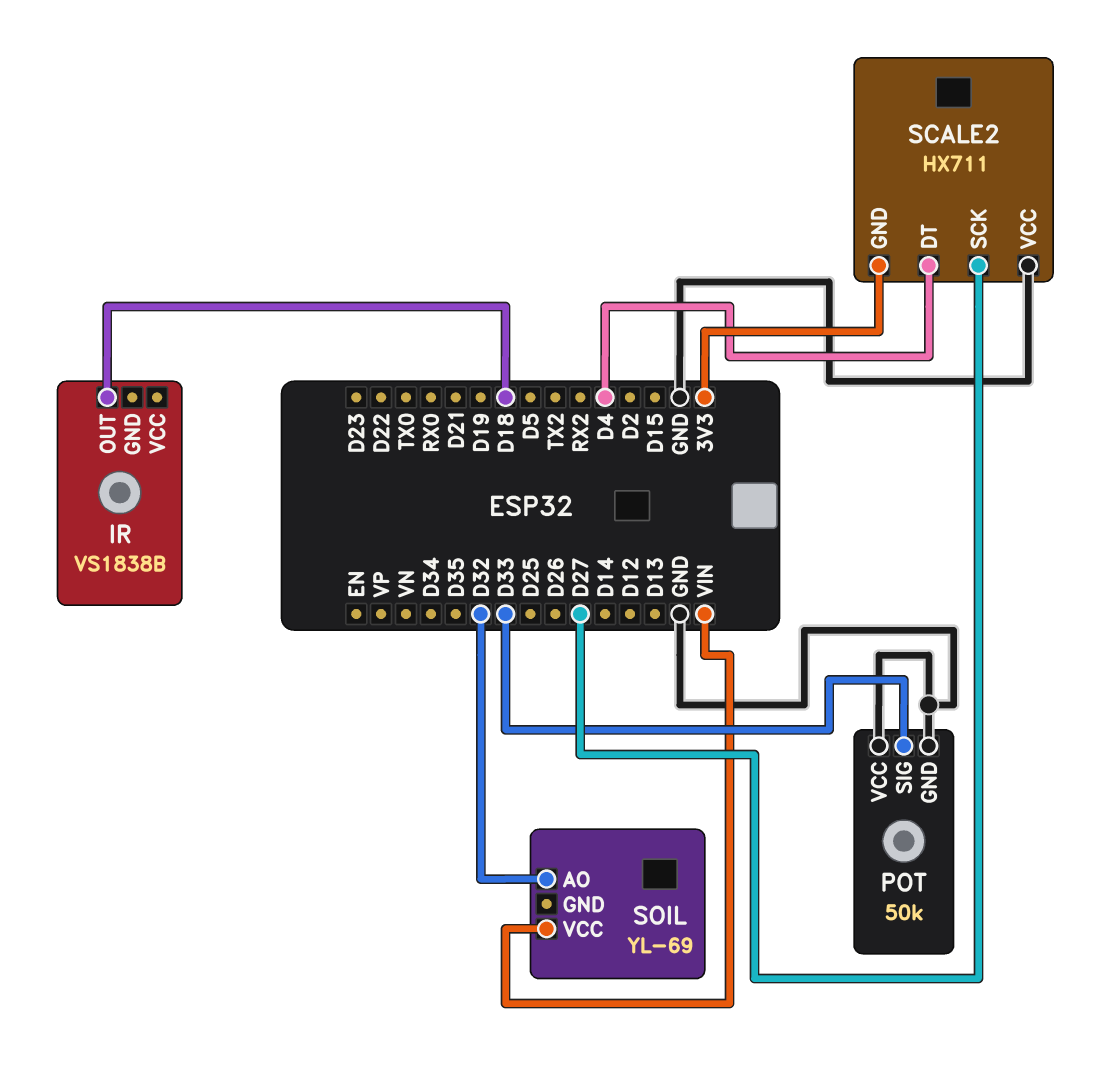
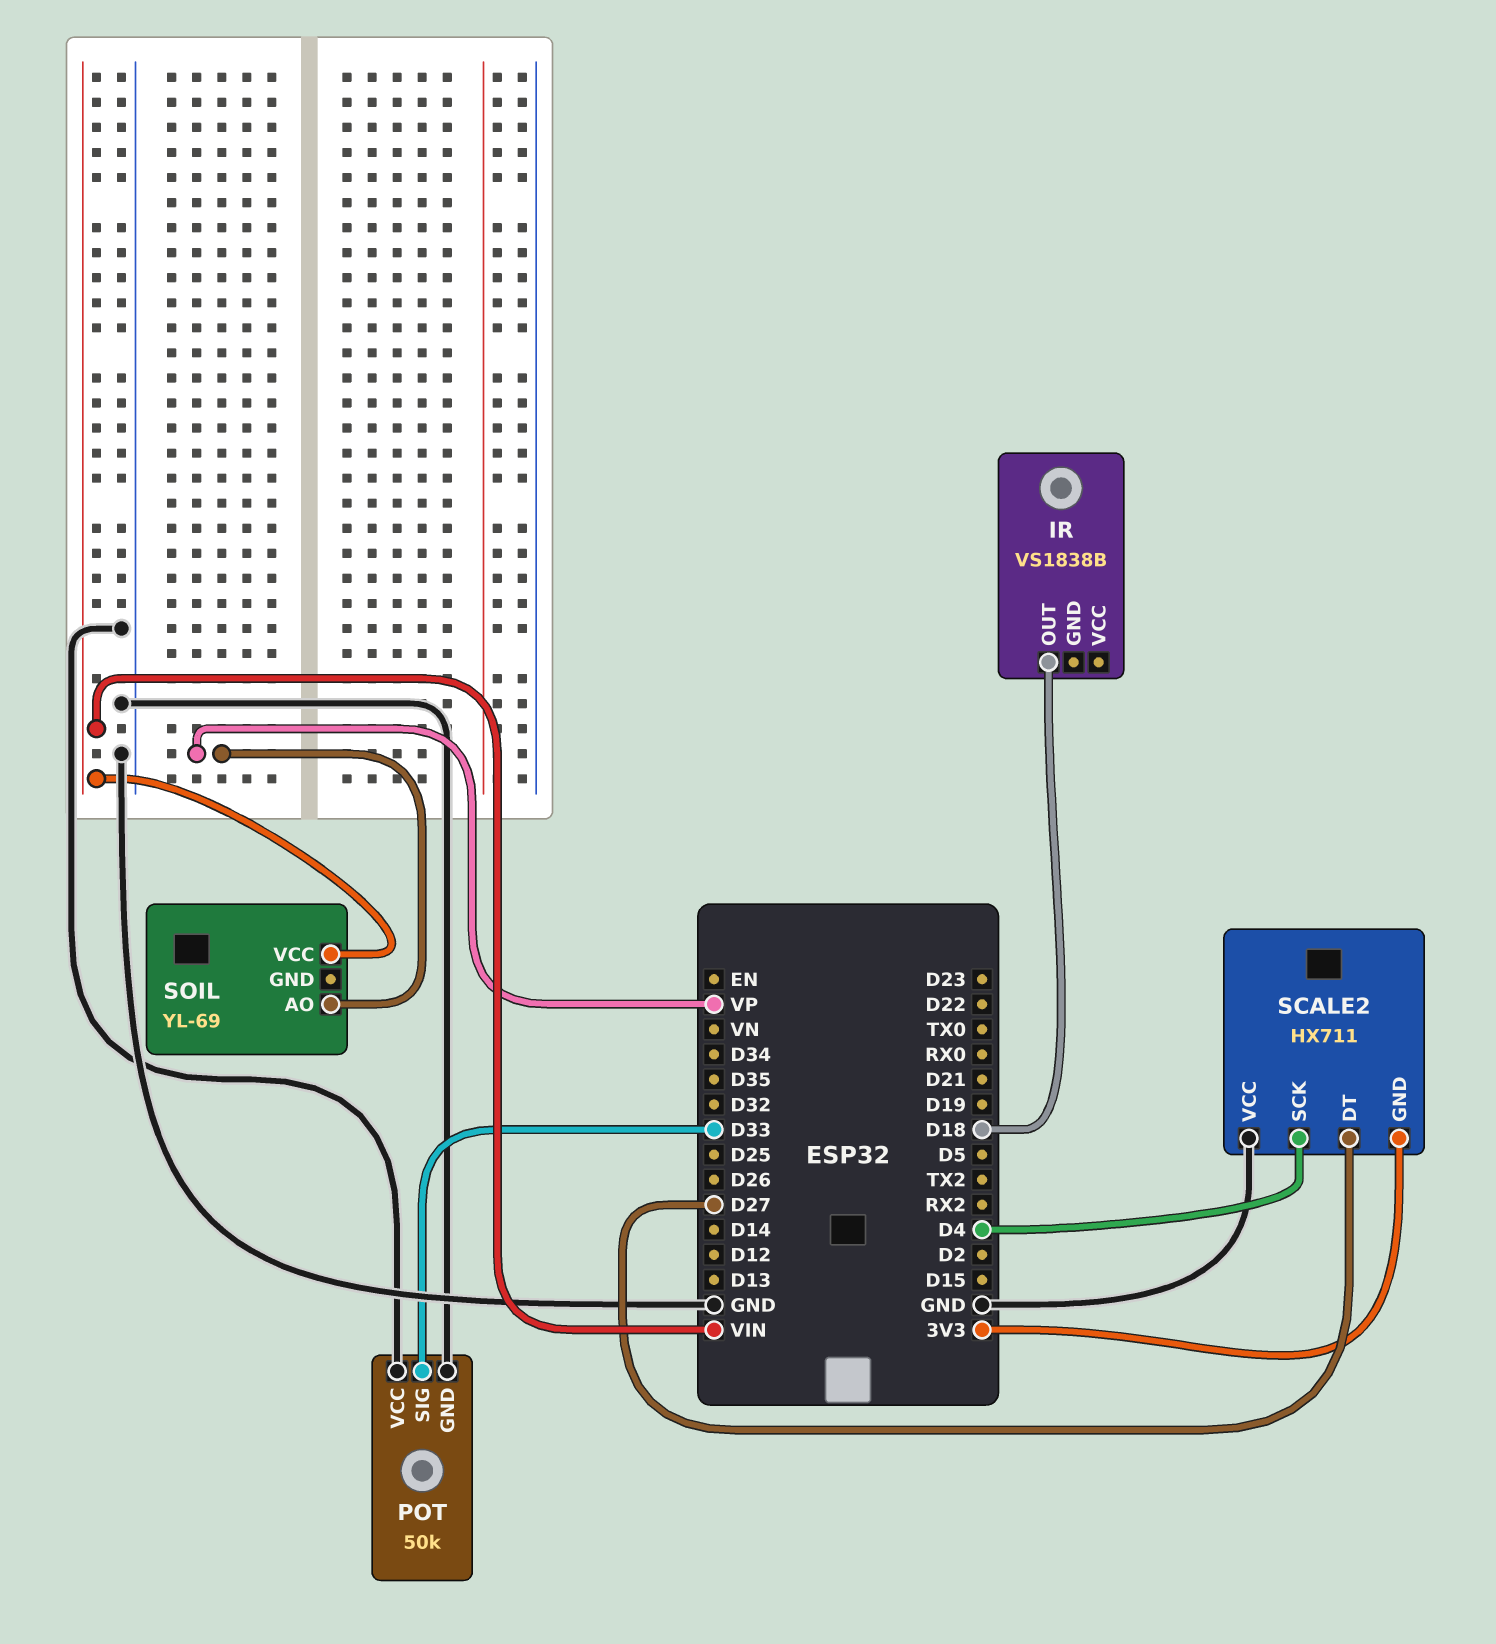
SCALE2 pin DT: D4 -> D27
SCALE2 pin SCK: D27 -> D4
SOIL pin AO: D32 -> VP

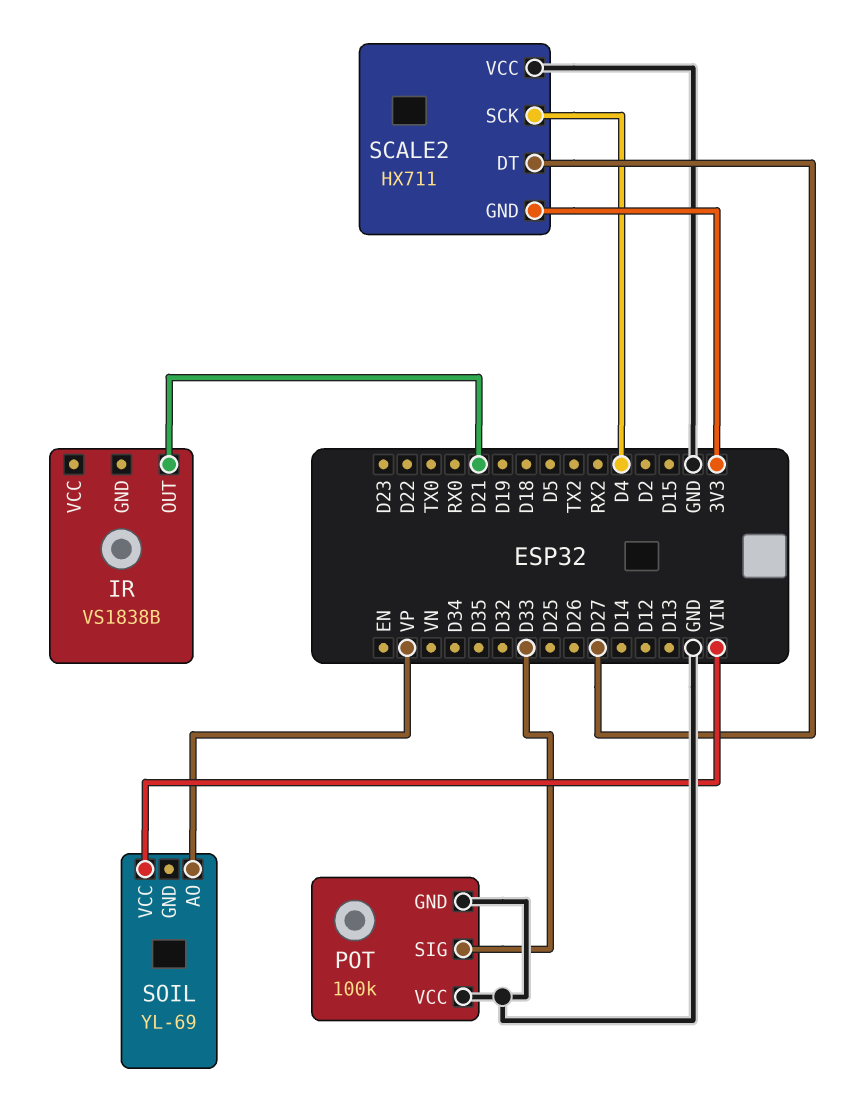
IR pin OUT: D18 -> D21
POT: 50k -> 100k

